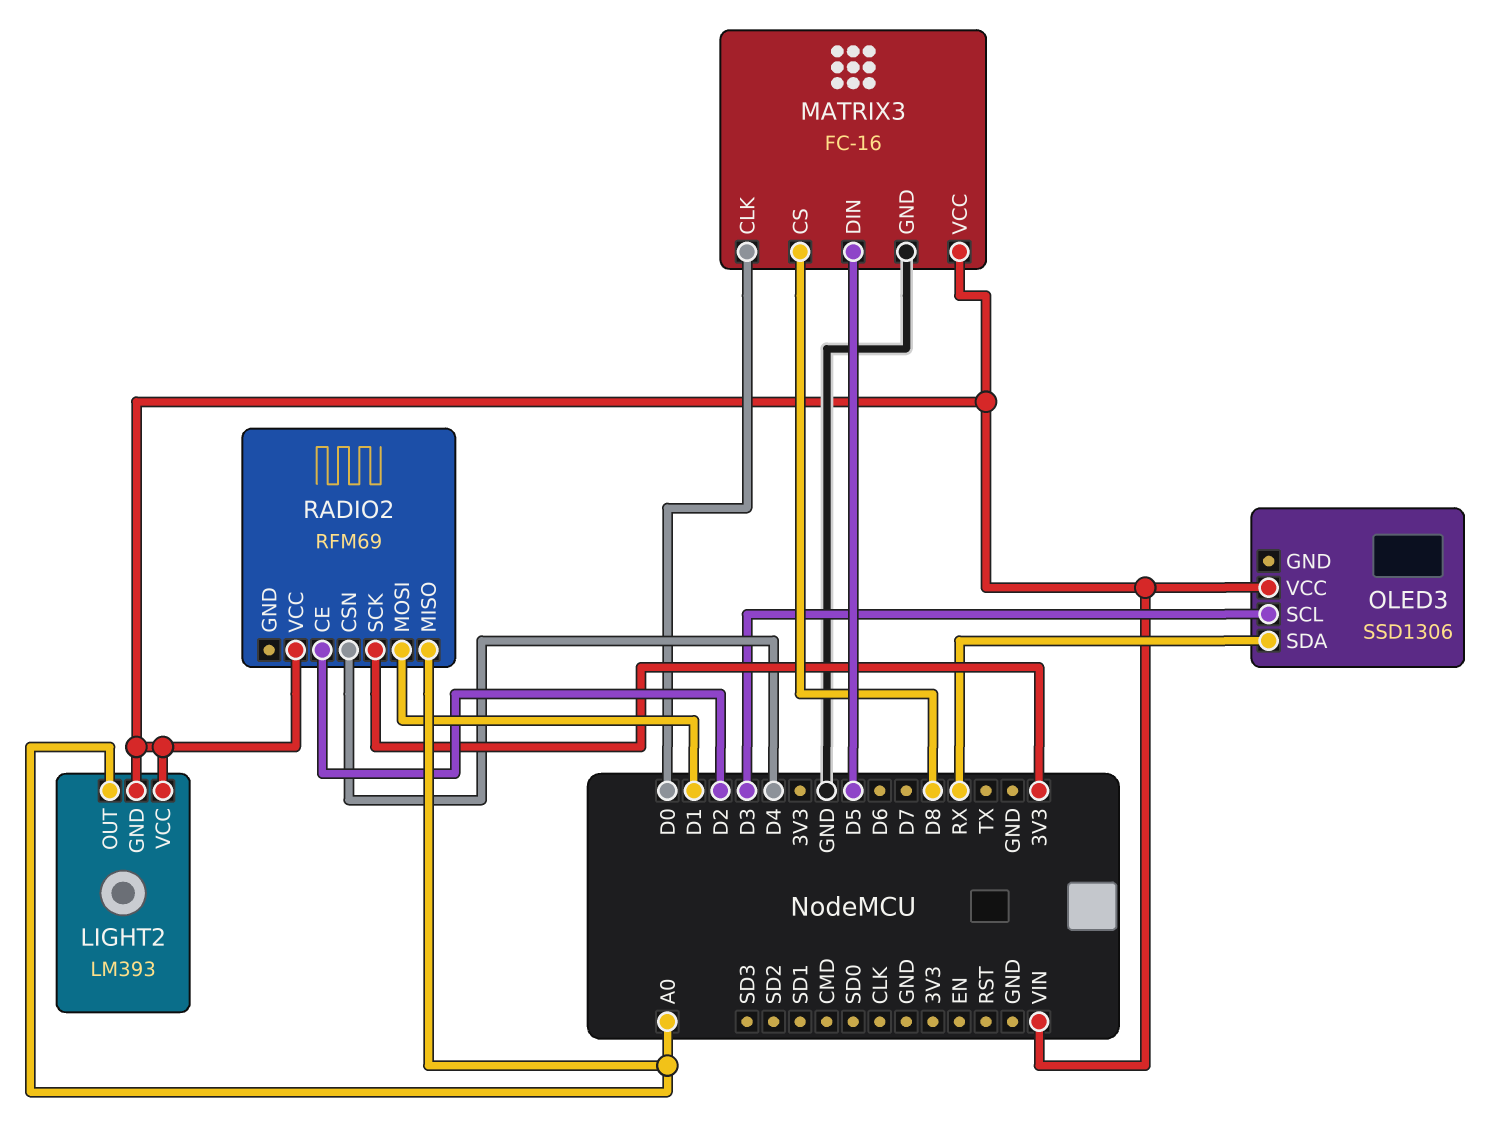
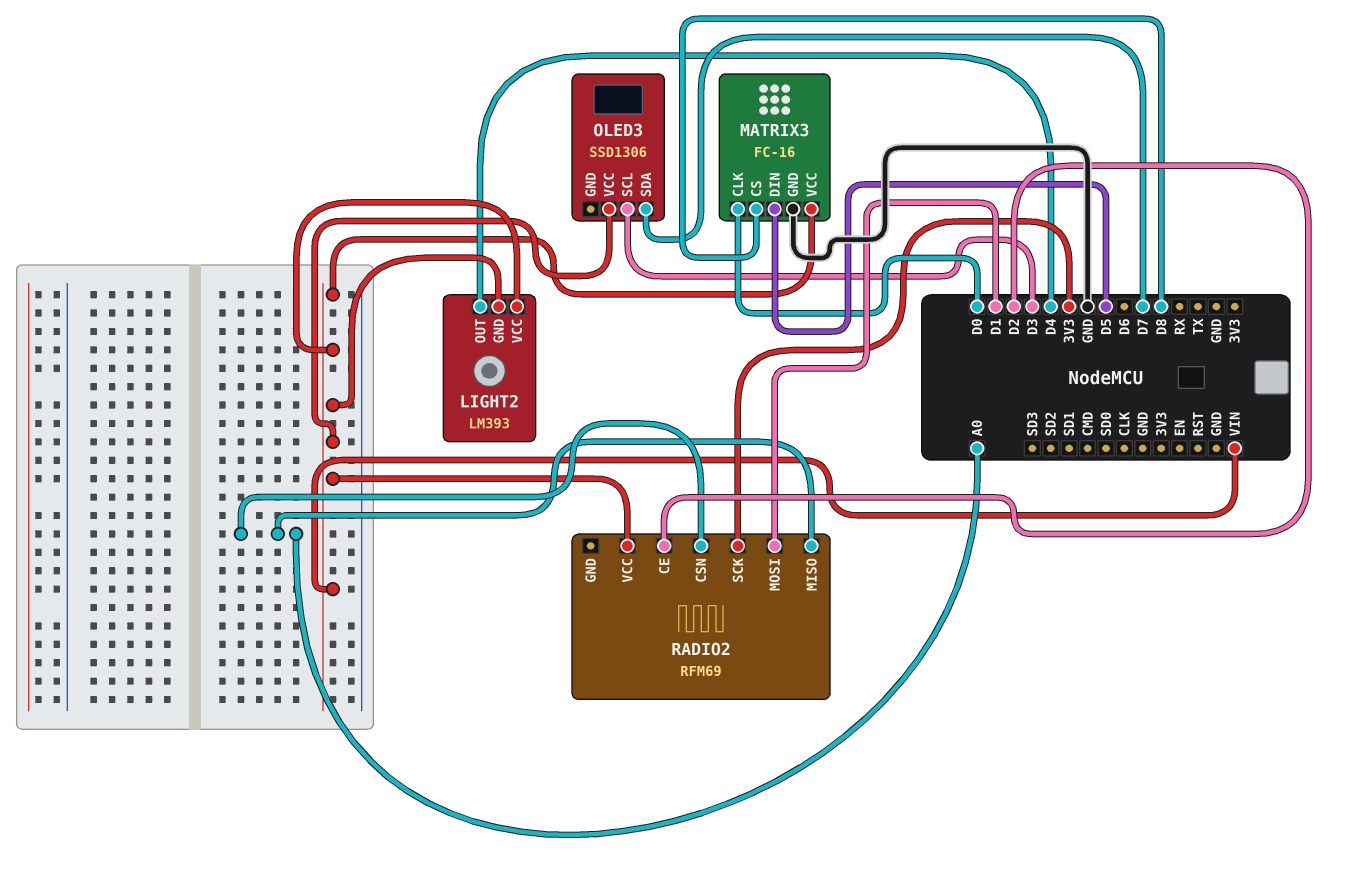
LIGHT2 pin OUT: A0 -> D4
OLED3 pin SDA: RX -> D7
RADIO2 pin CSN: D4 -> A0

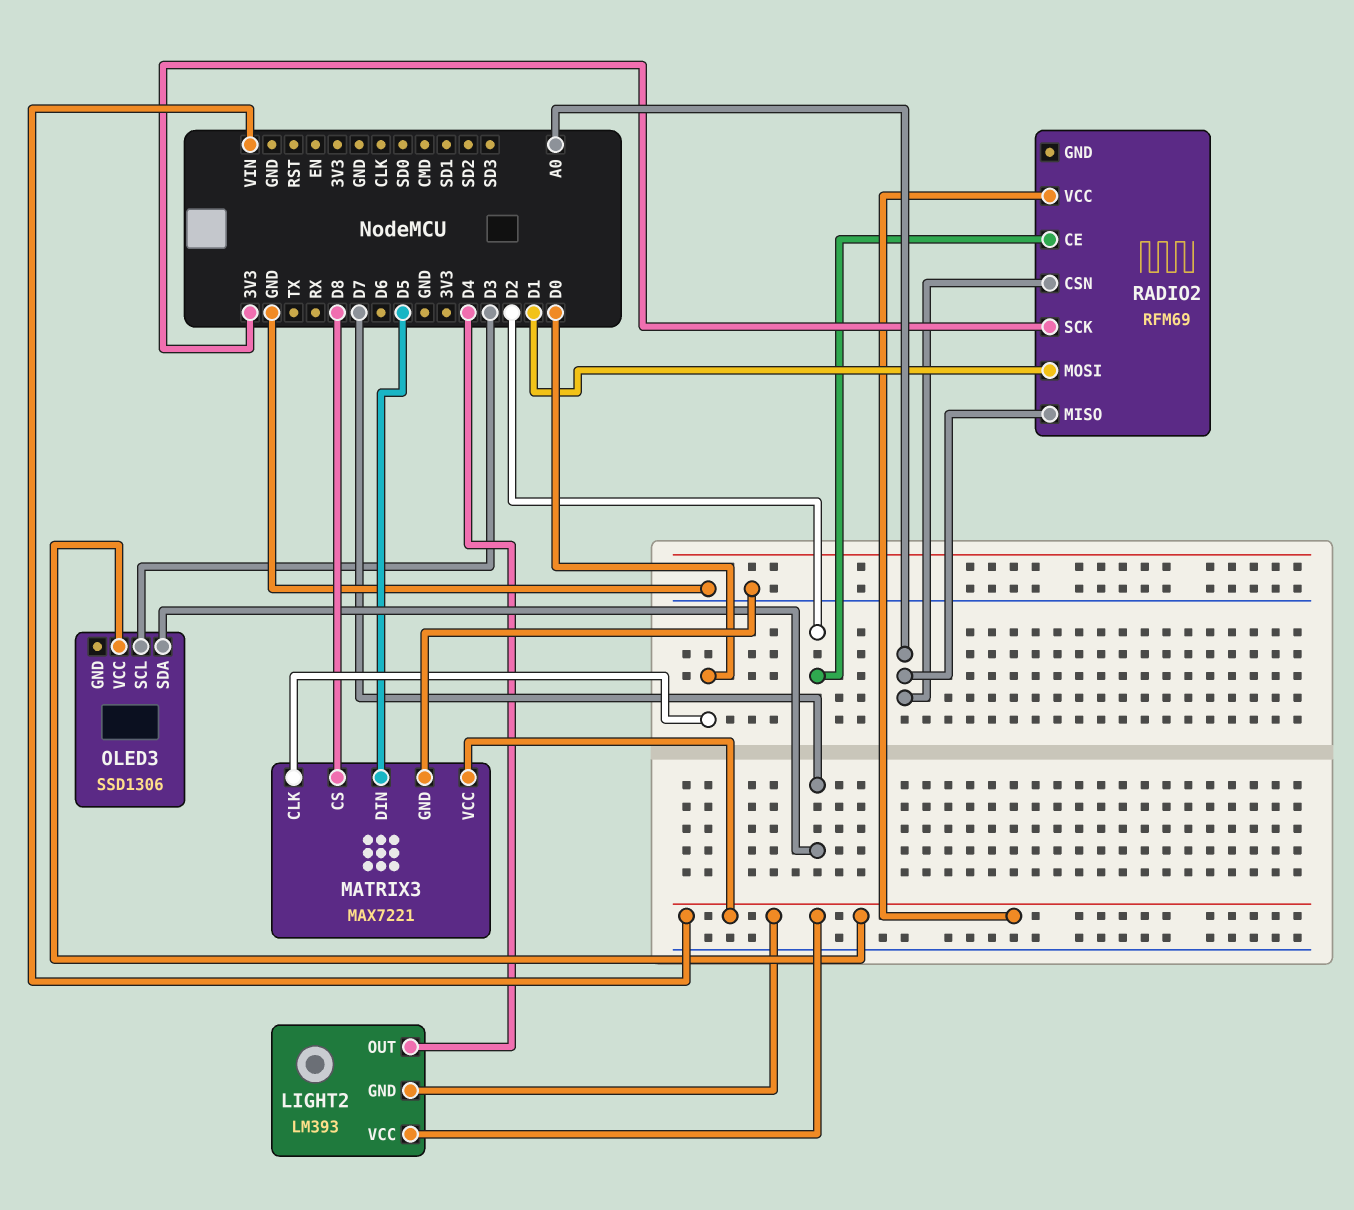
MATRIX3: FC-16 -> MAX7221

